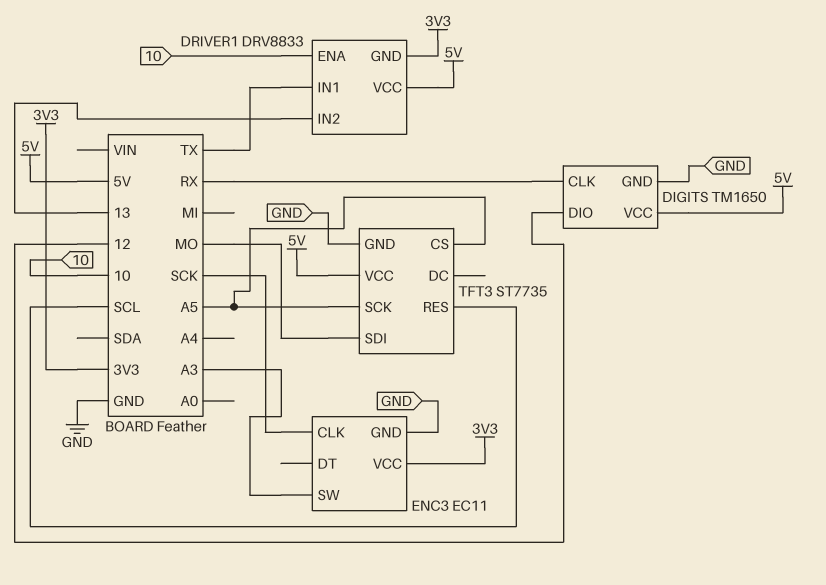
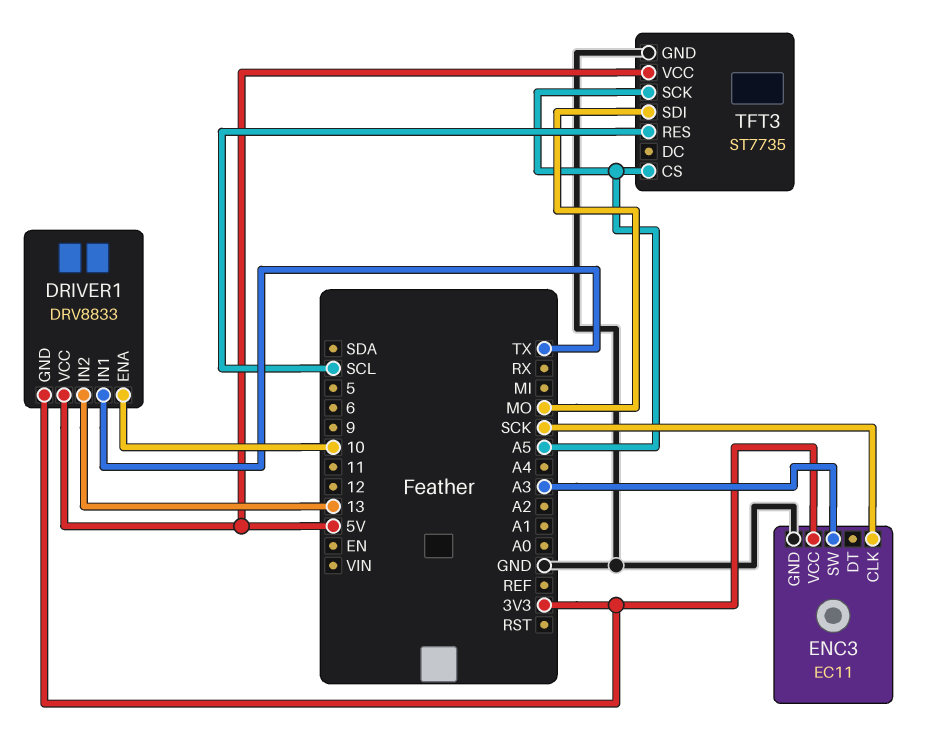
DIGITS: TM1650 -> none
DIGITS pin CLK: RX -> none
DIGITS pin DIO: 12 -> none
DIGITS pin GND: GND -> none
DIGITS pin VCC: 5V -> none

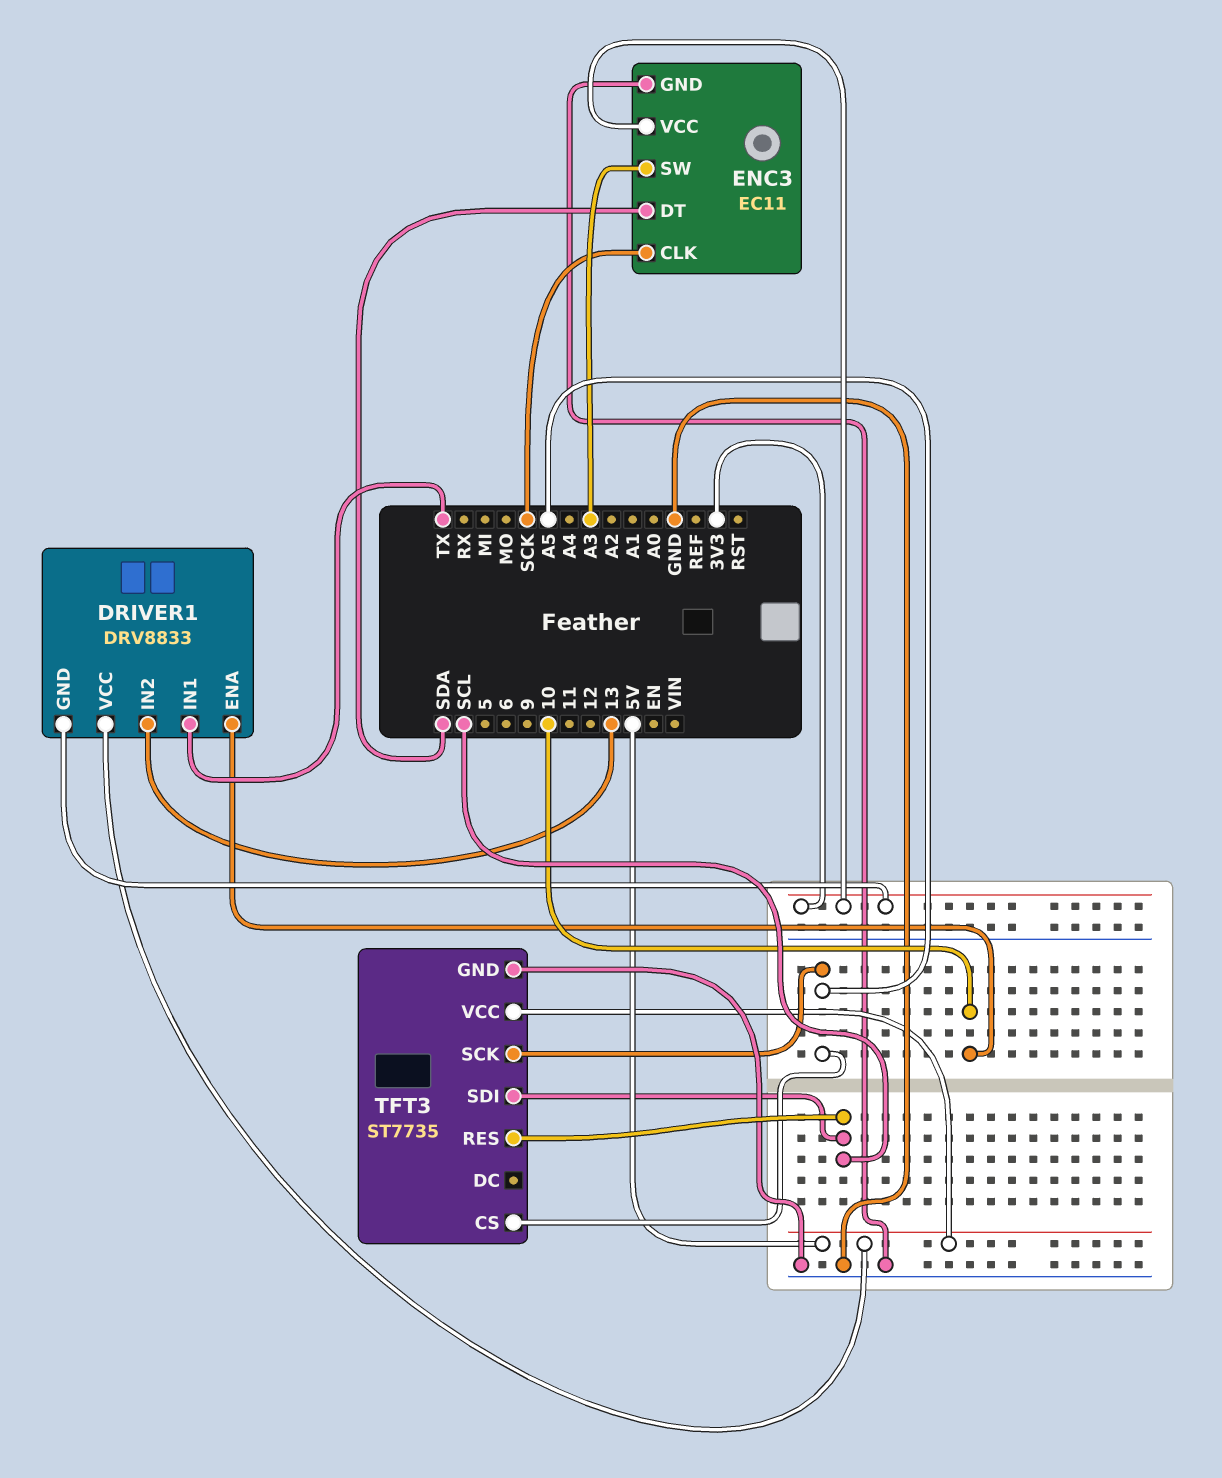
ENC3 pin DT: none -> SDA
TFT3 pin SDI: MO -> SCL

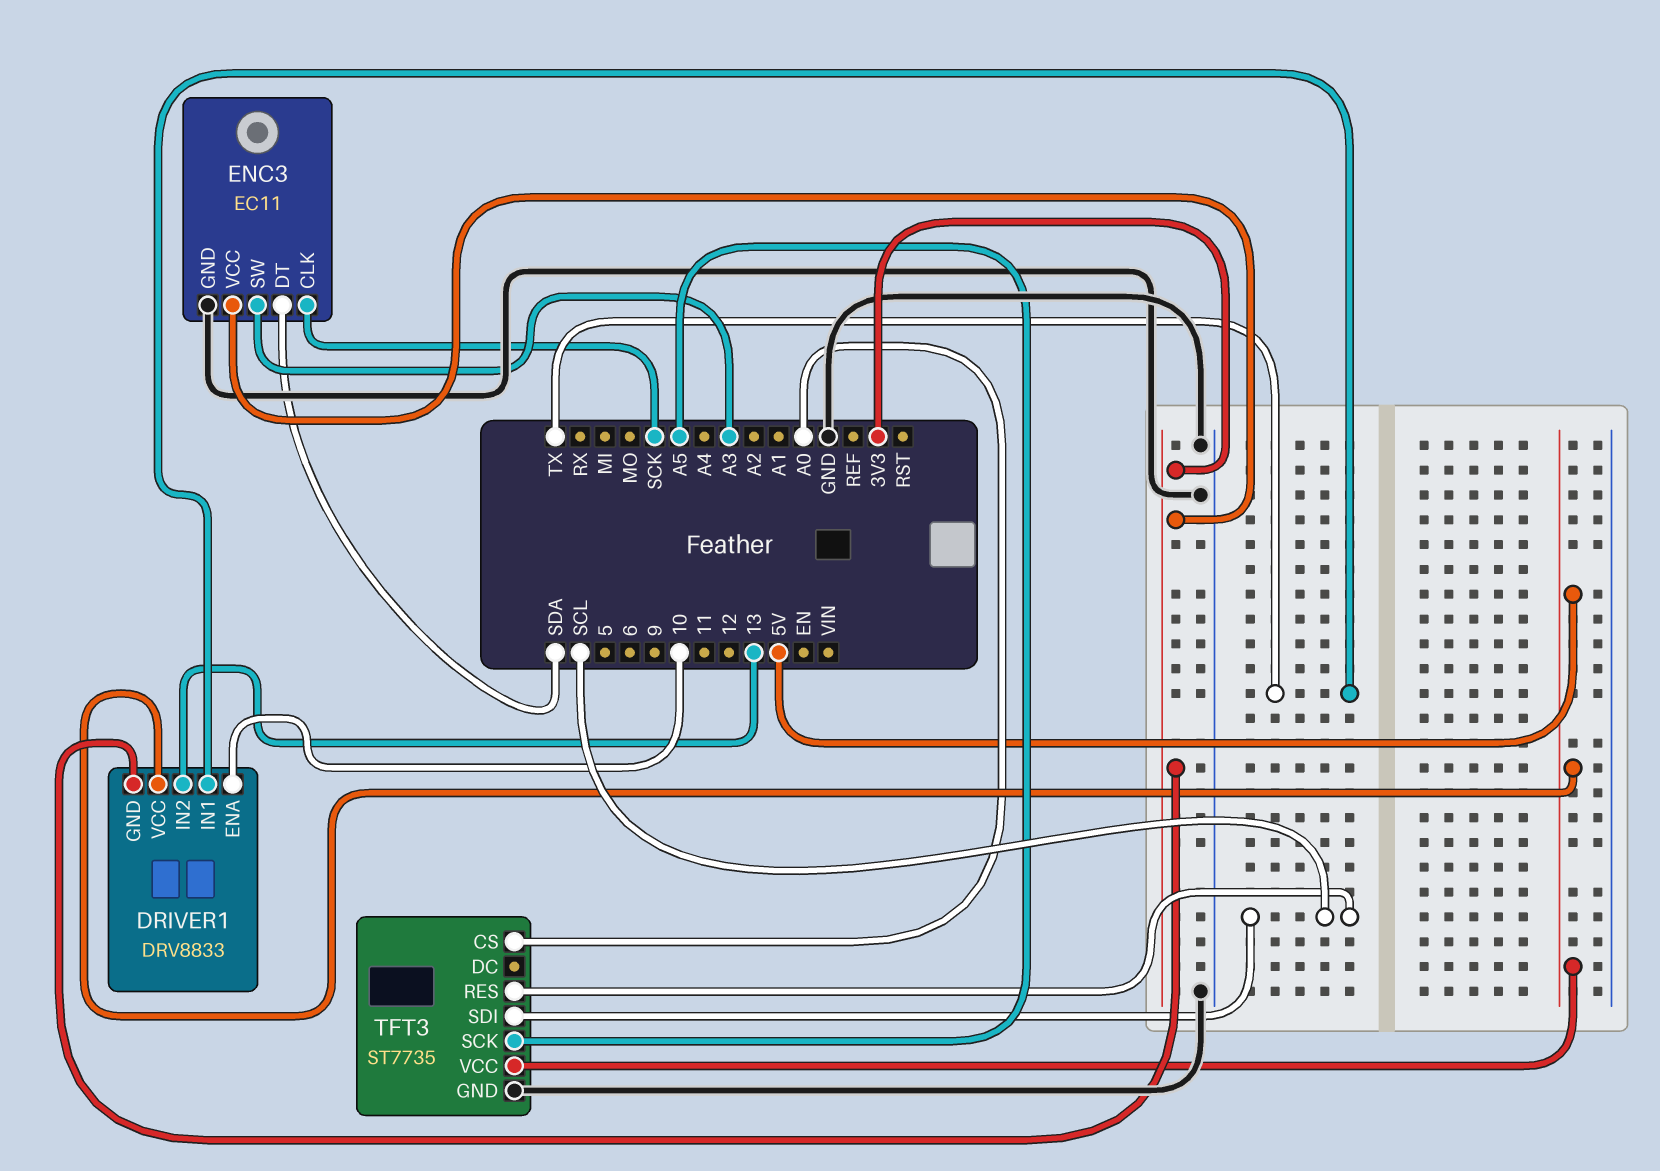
TFT3 pin CS: A5 -> A0

